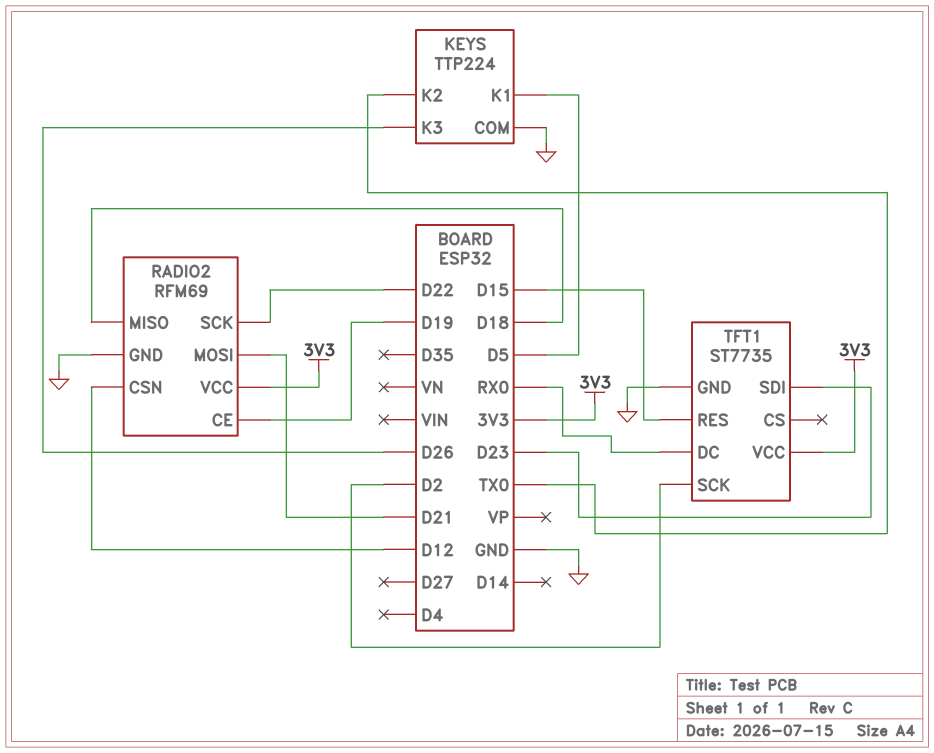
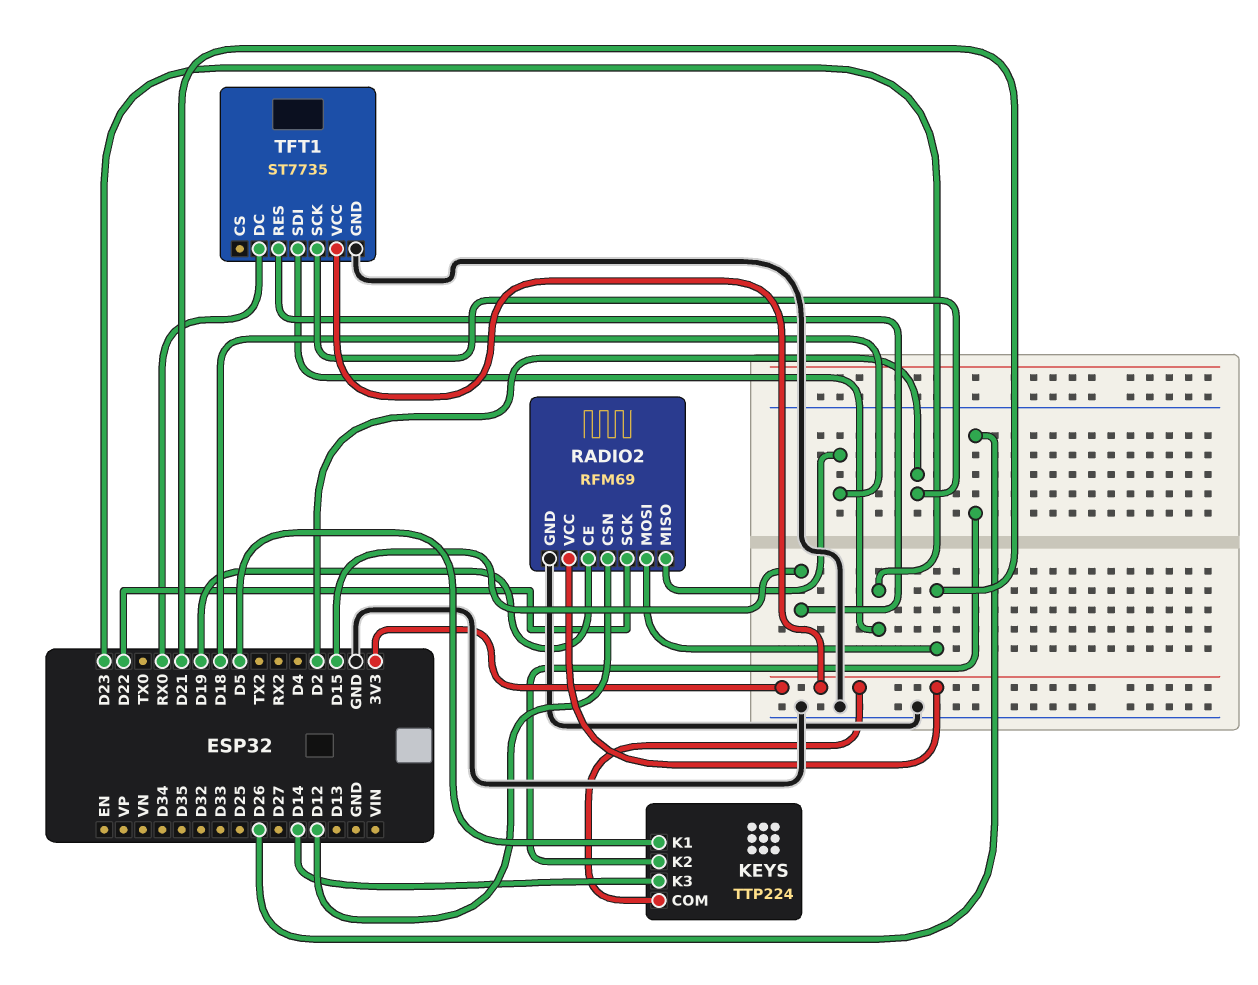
KEYS pin COM: GND -> 3V3
KEYS pin K2: TX0 -> D26
KEYS pin K3: D26 -> D14

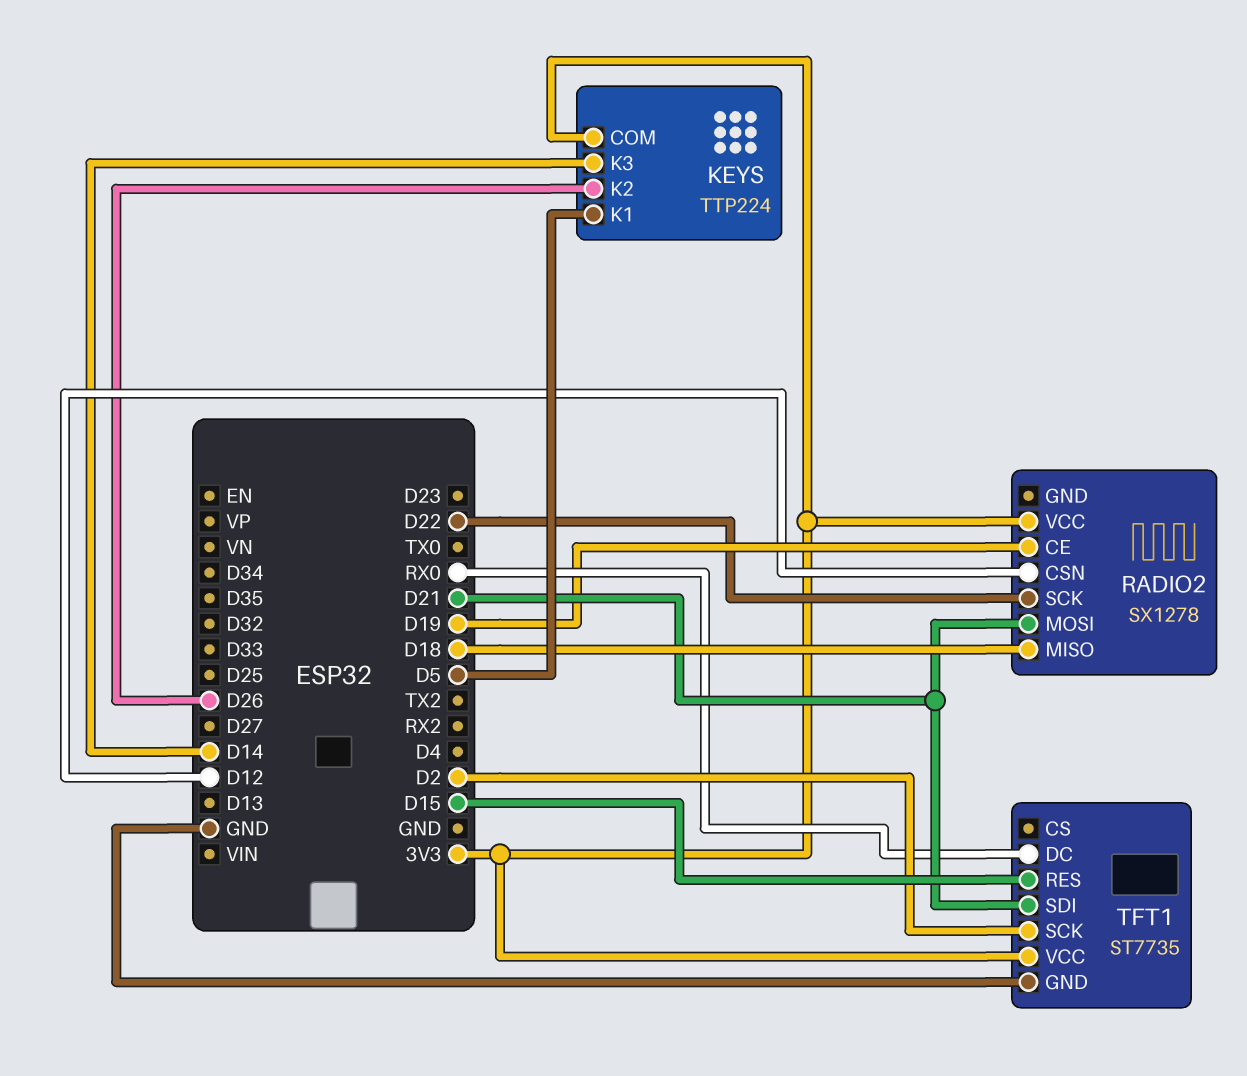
RADIO2: RFM69 -> SX1278
RADIO2 pin GND: GND -> none
TFT1 pin SDI: D23 -> D21

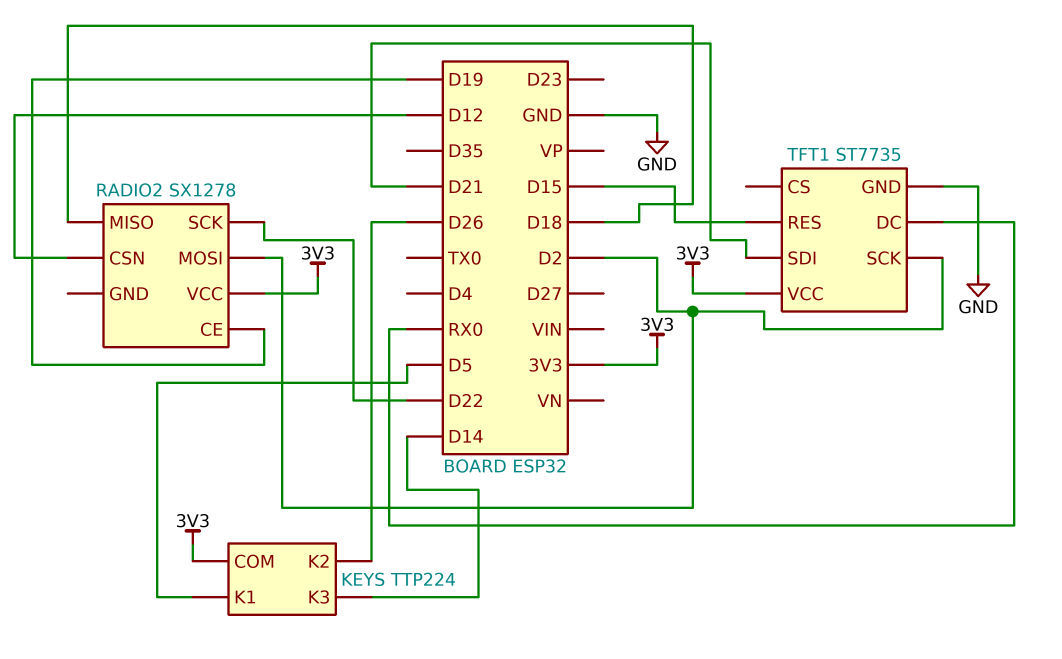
RADIO2 pin MOSI: D21 -> D2

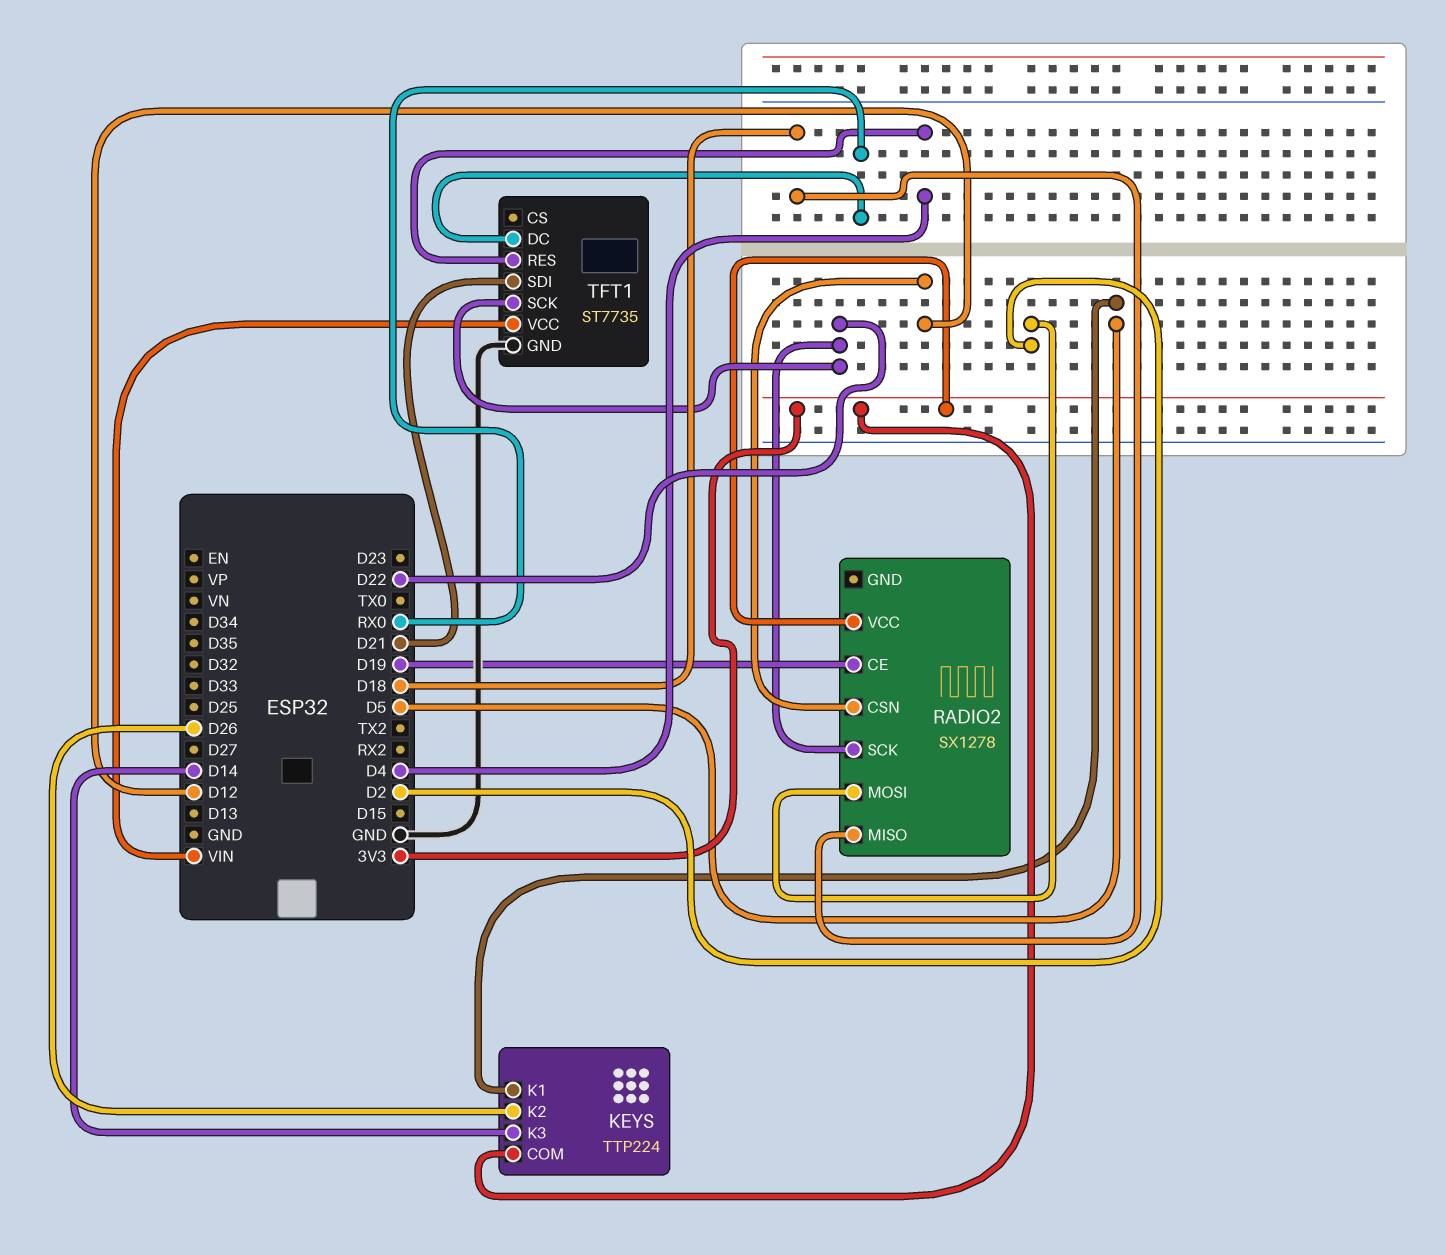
TFT1 pin RES: D15 -> D4
TFT1 pin SCK: D2 -> D22
TFT1 pin VCC: 3V3 -> VIN

